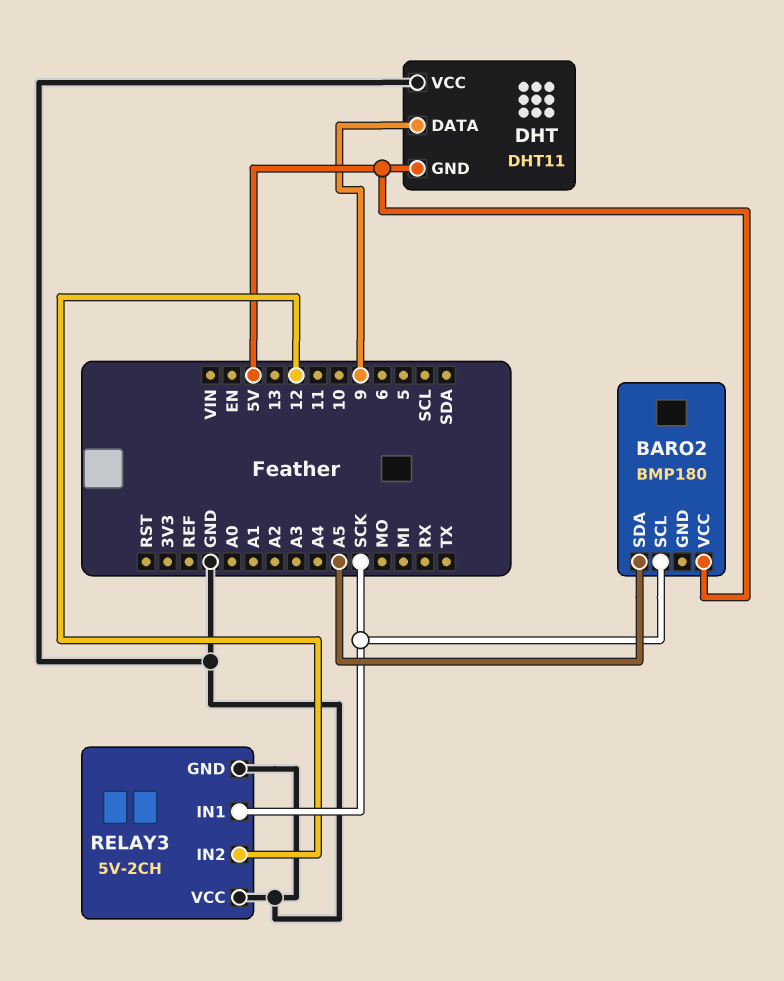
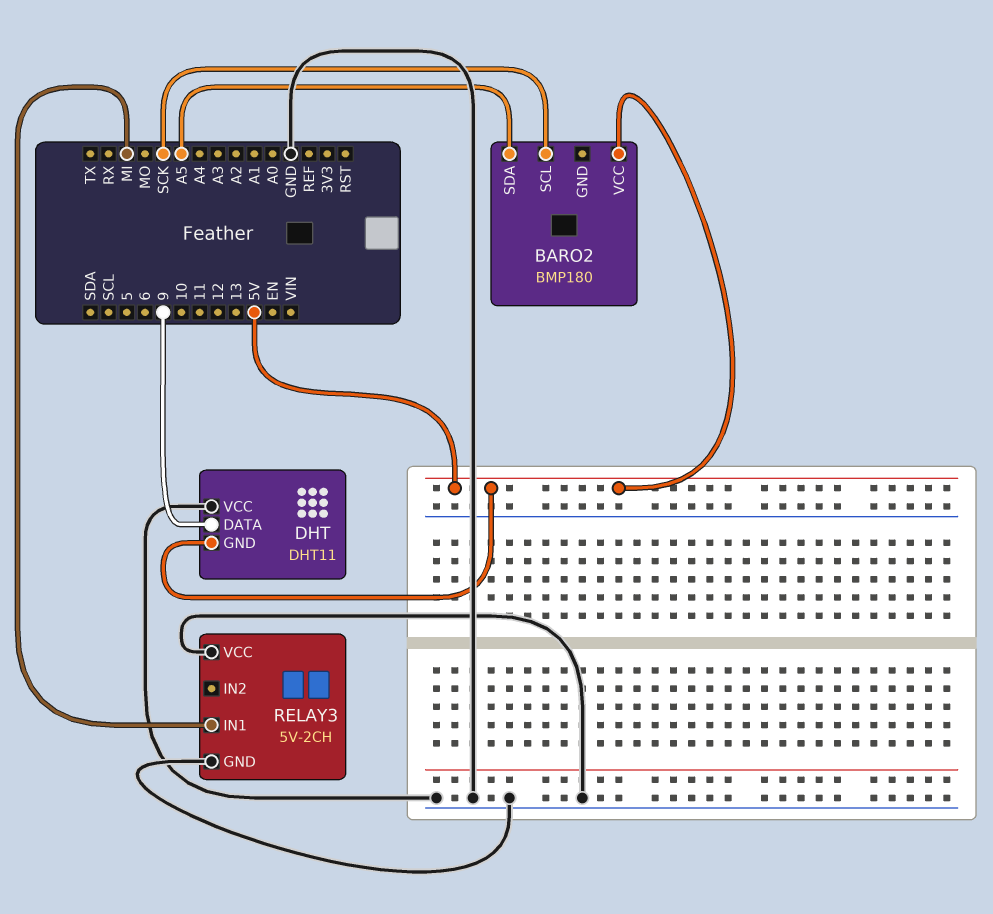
RELAY3 pin IN1: SCK -> MI
RELAY3 pin IN2: 12 -> none

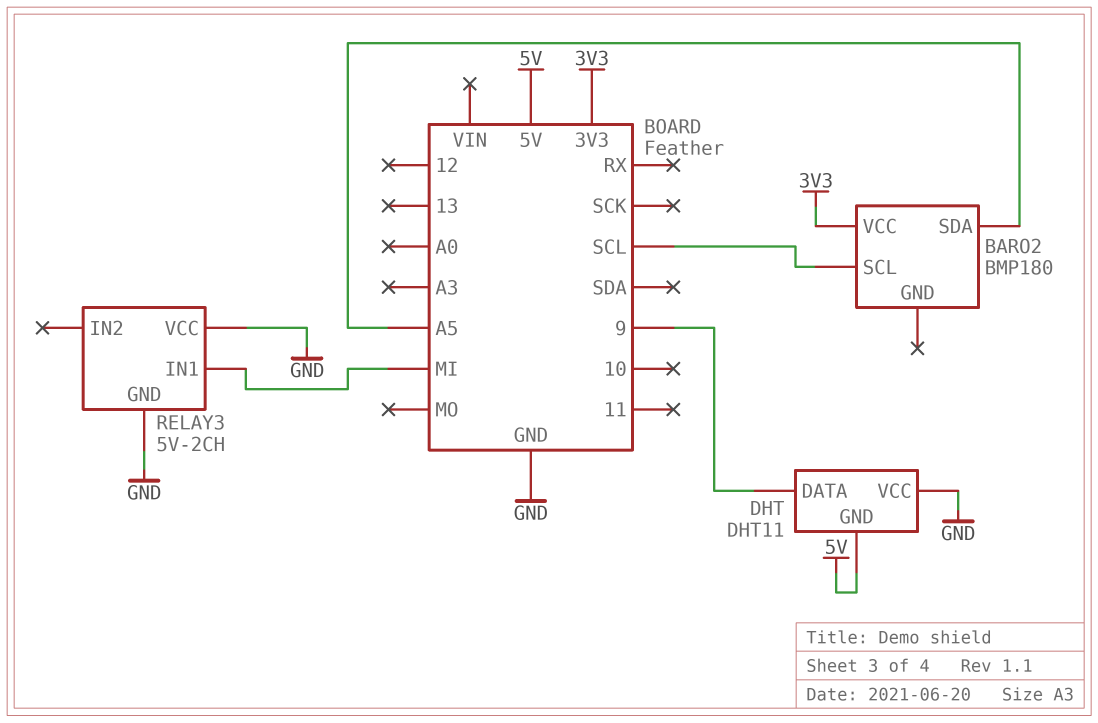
BARO2 pin SCL: SCK -> SCL
BARO2 pin VCC: 5V -> 3V3

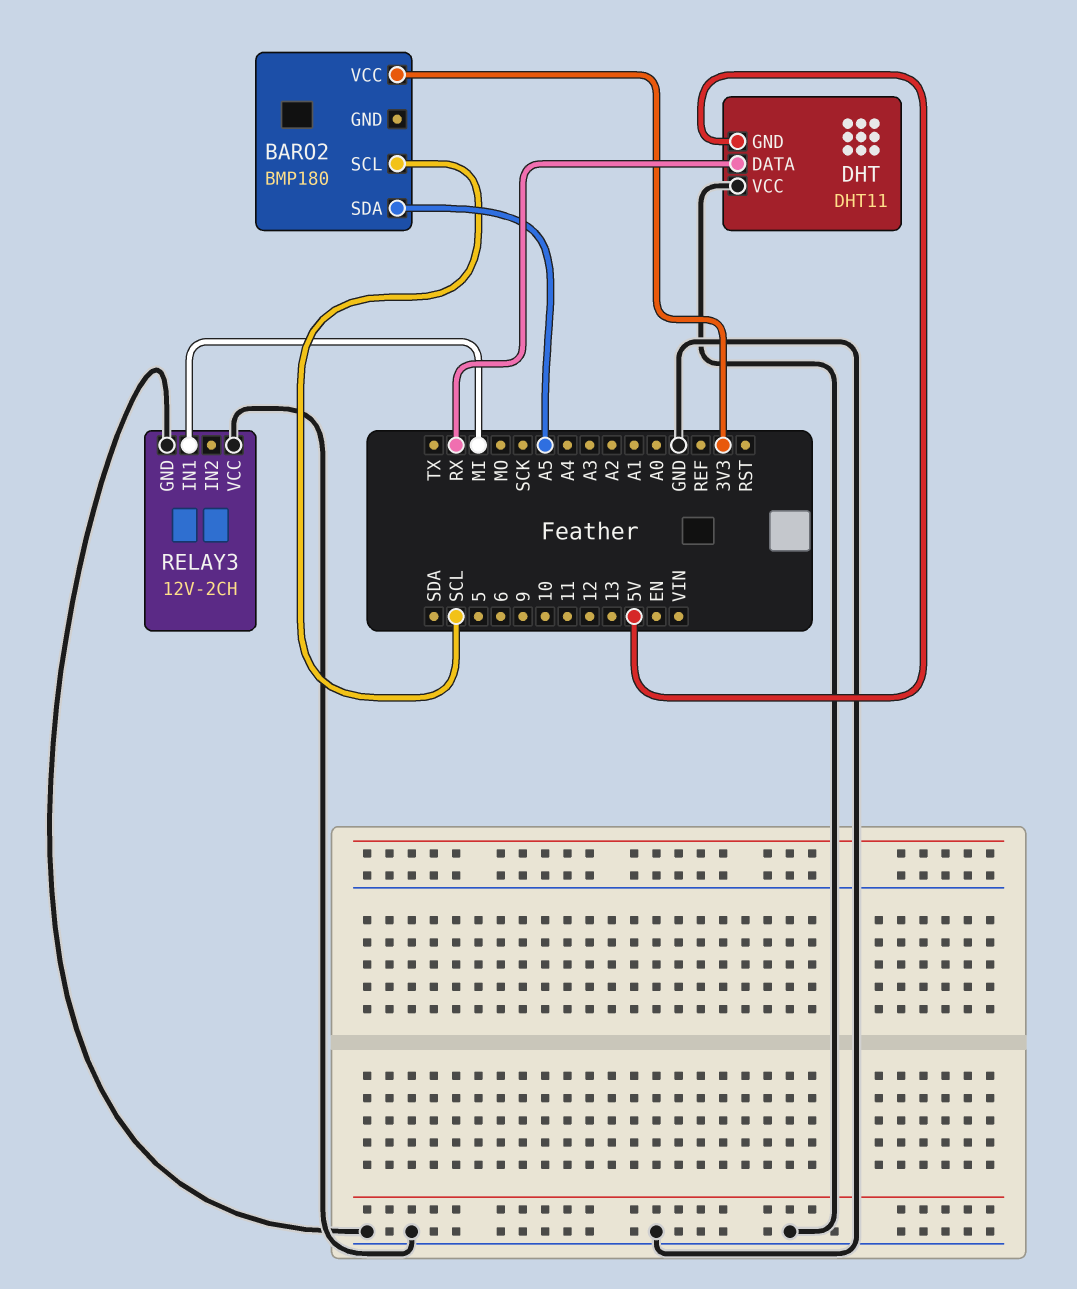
DHT pin DATA: 9 -> RX
RELAY3: 5V-2CH -> 12V-2CH

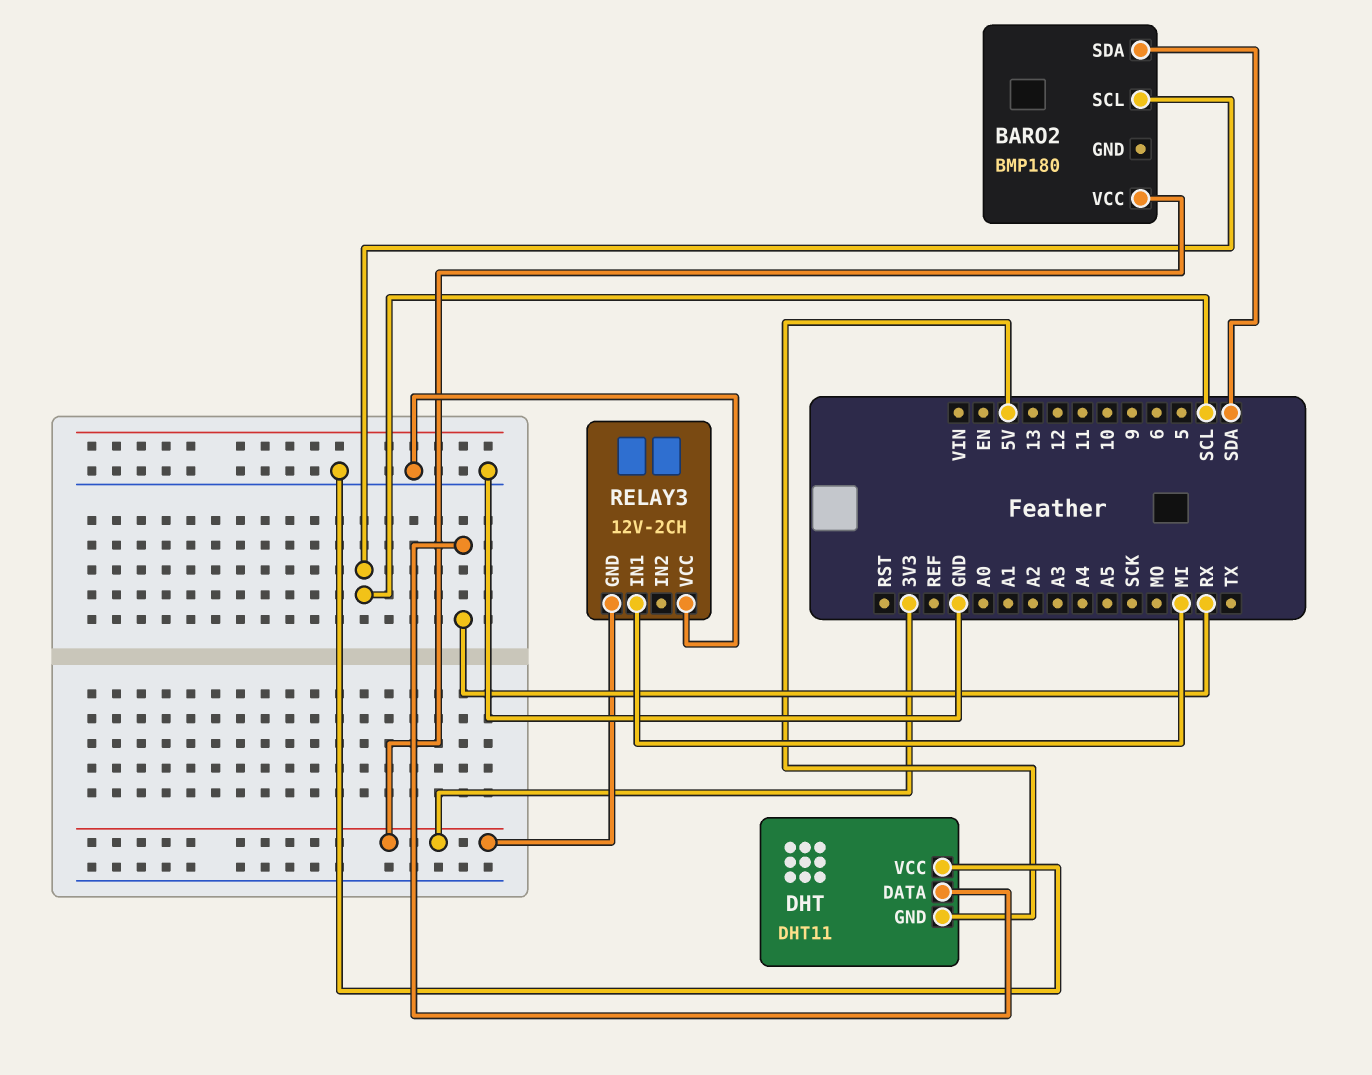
BARO2 pin SDA: A5 -> SDA
RELAY3 pin GND: GND -> 3V3

